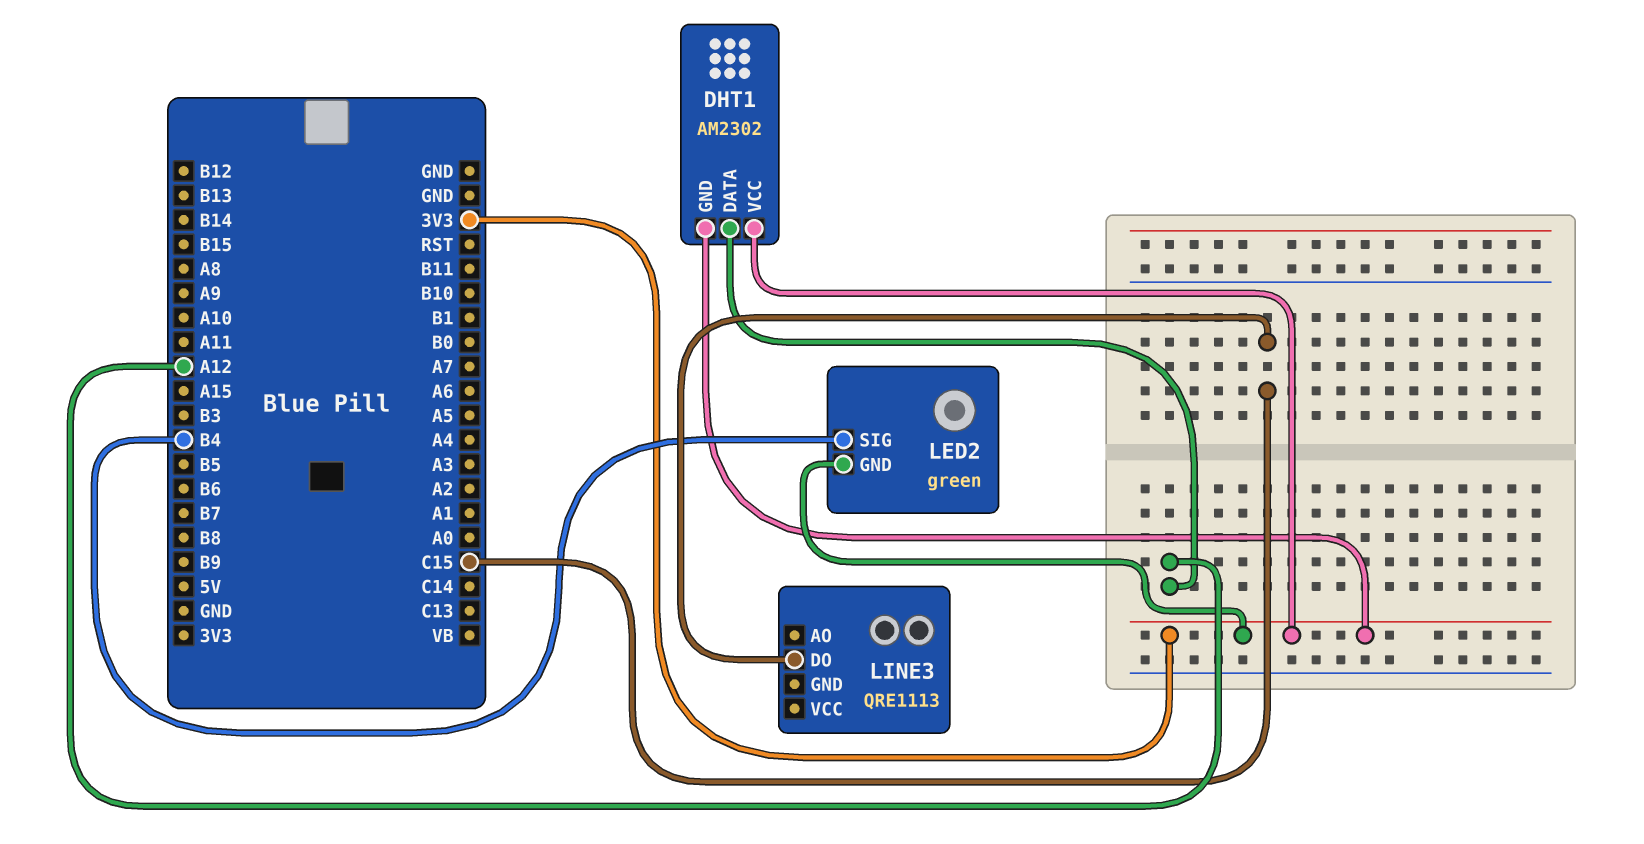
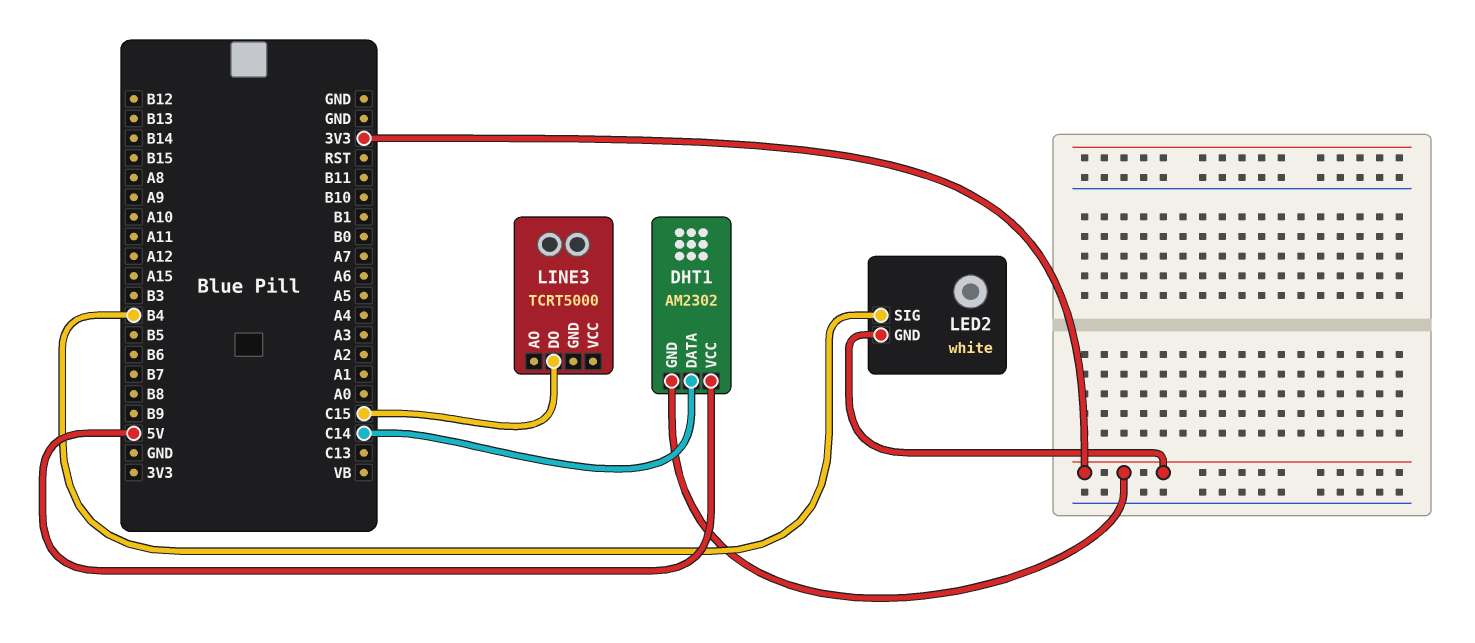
DHT1 pin DATA: A12 -> C14
DHT1 pin VCC: 3V3 -> 5V
LED2: green -> white
LINE3: QRE1113 -> TCRT5000

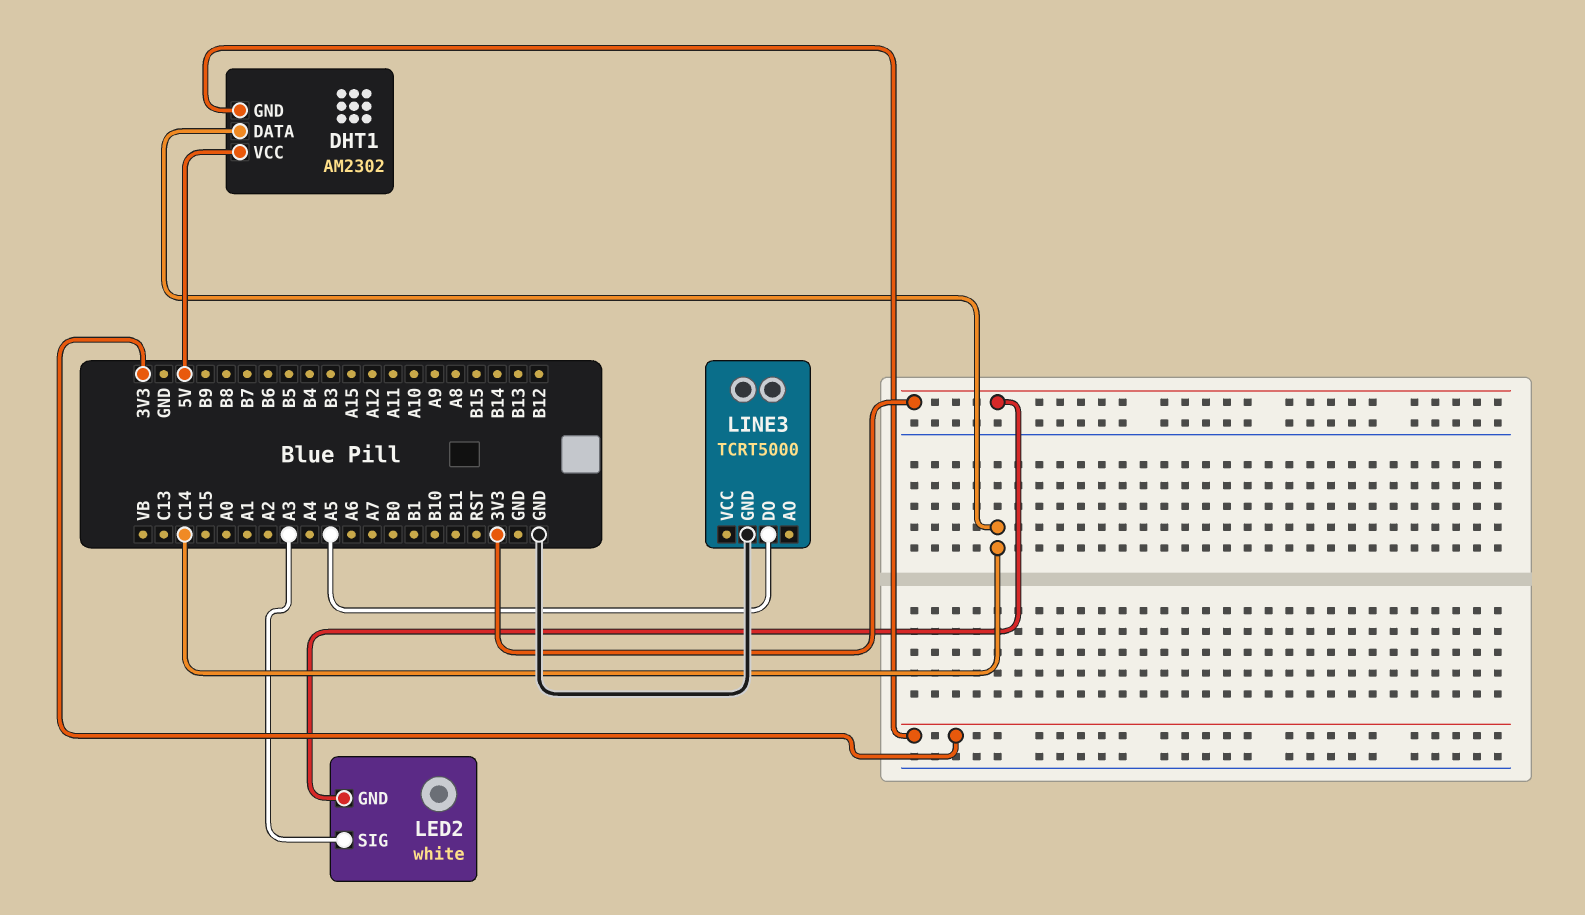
LED2 pin SIG: B4 -> A3
LINE3 pin DO: C15 -> A5
LINE3 pin GND: none -> GND

